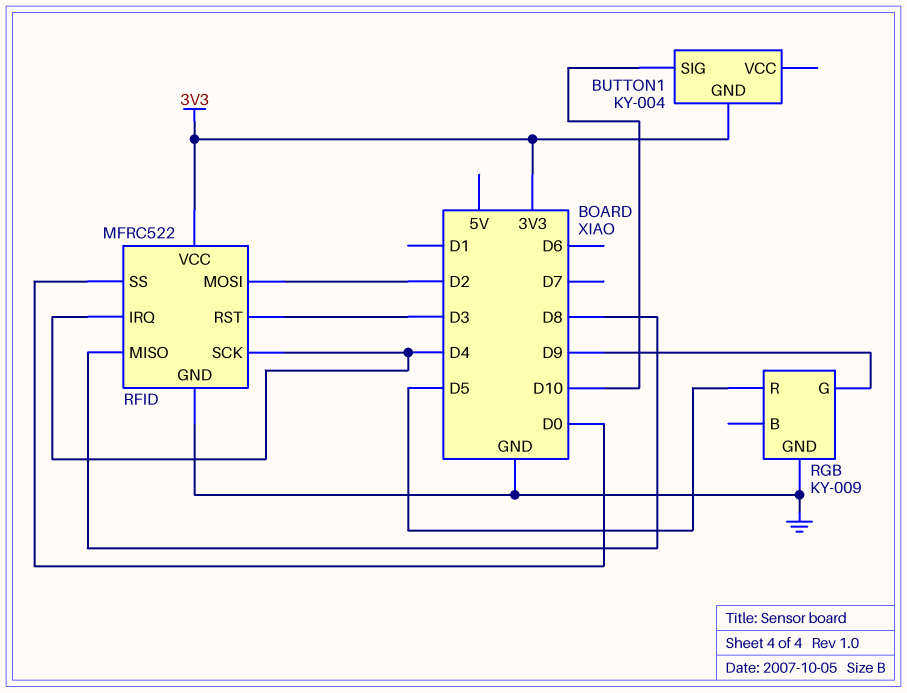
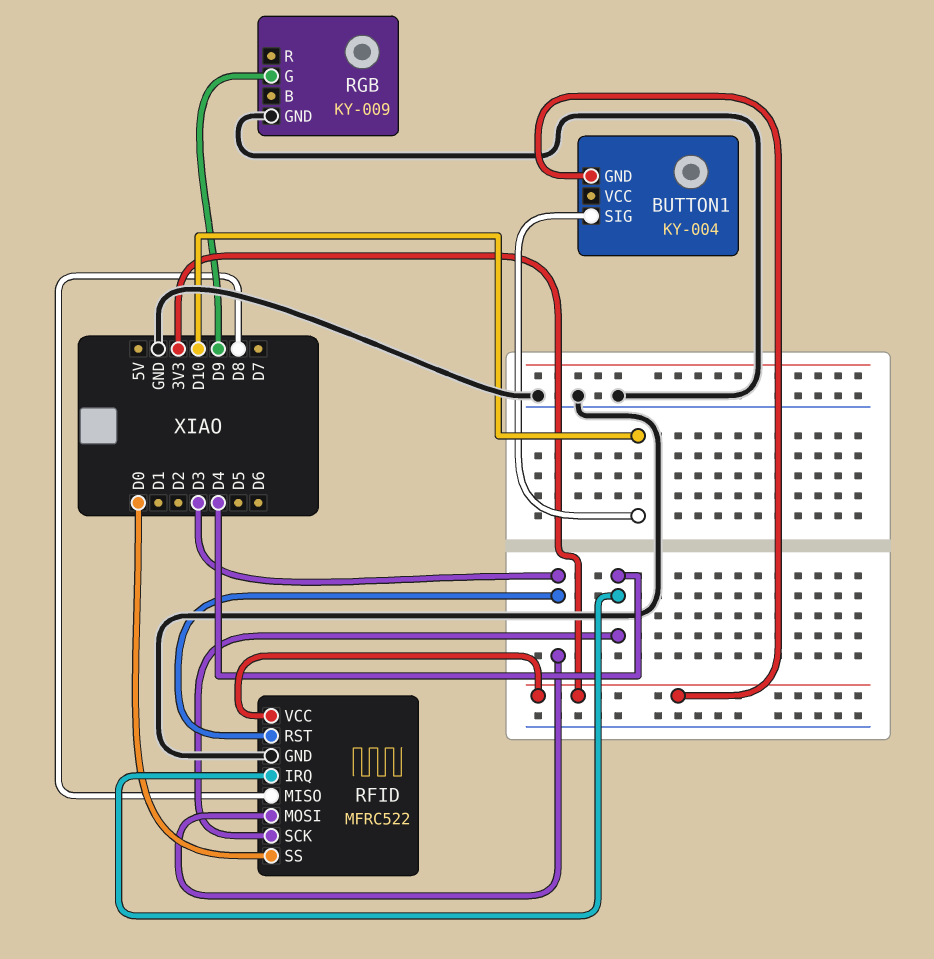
RFID pin MOSI: D2 -> D3
RGB pin R: D5 -> none

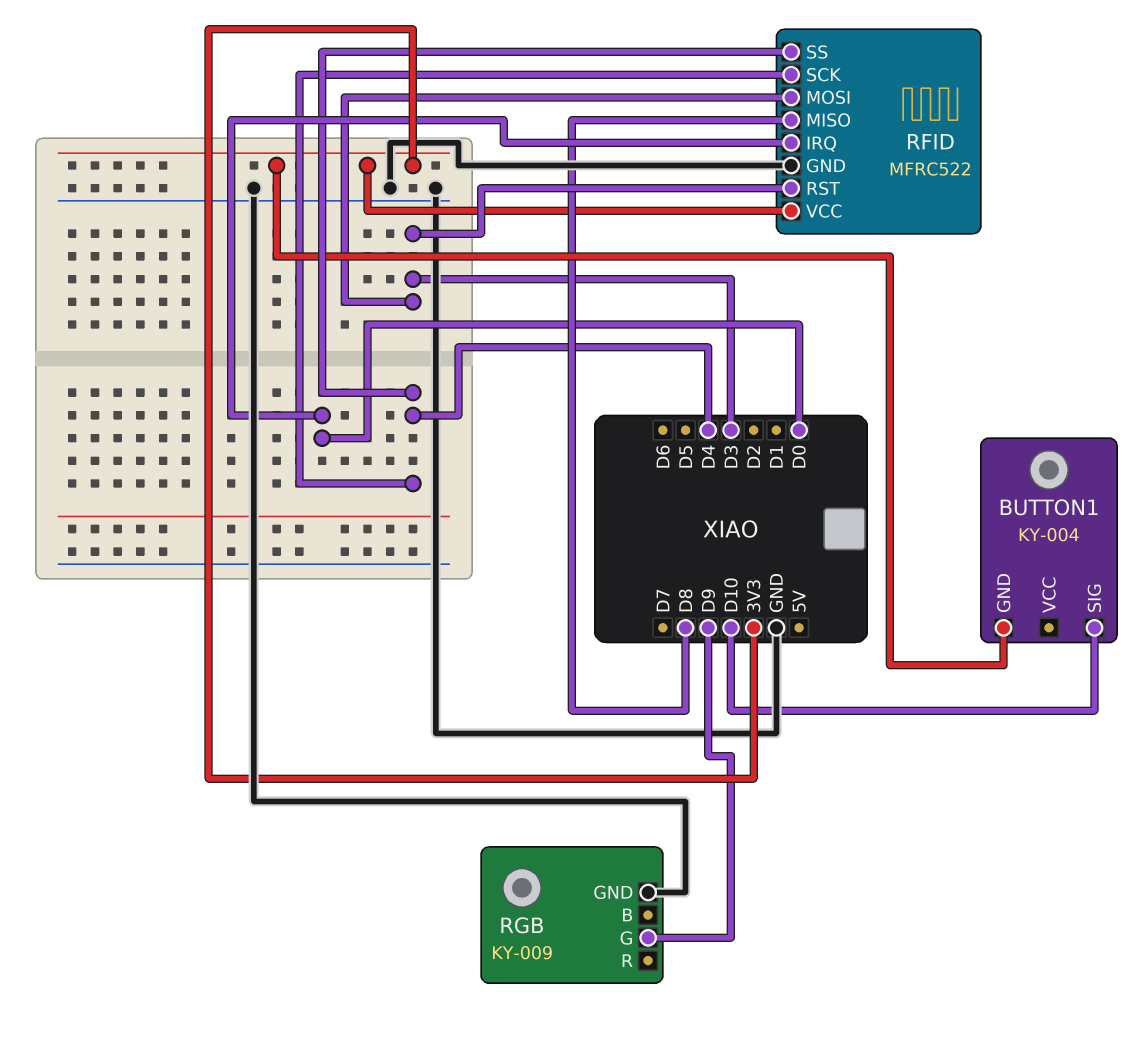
RFID pin IRQ: D4 -> D0
RFID pin SS: D0 -> D4

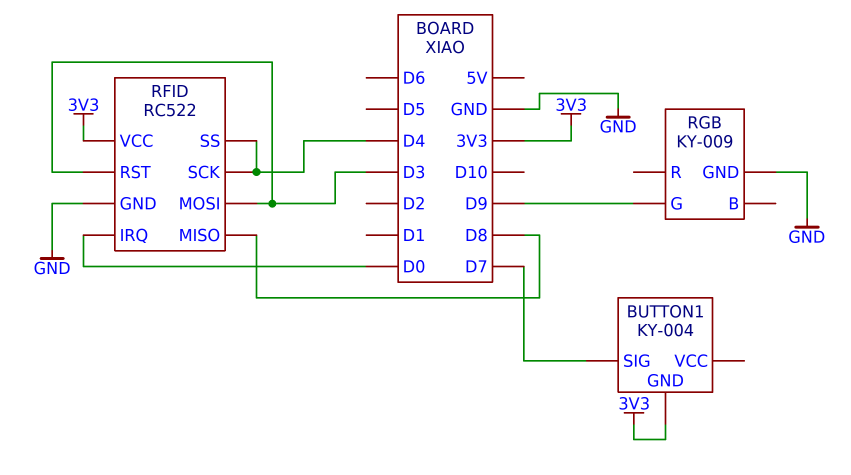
BUTTON1 pin SIG: D10 -> D7
RFID: MFRC522 -> RC522

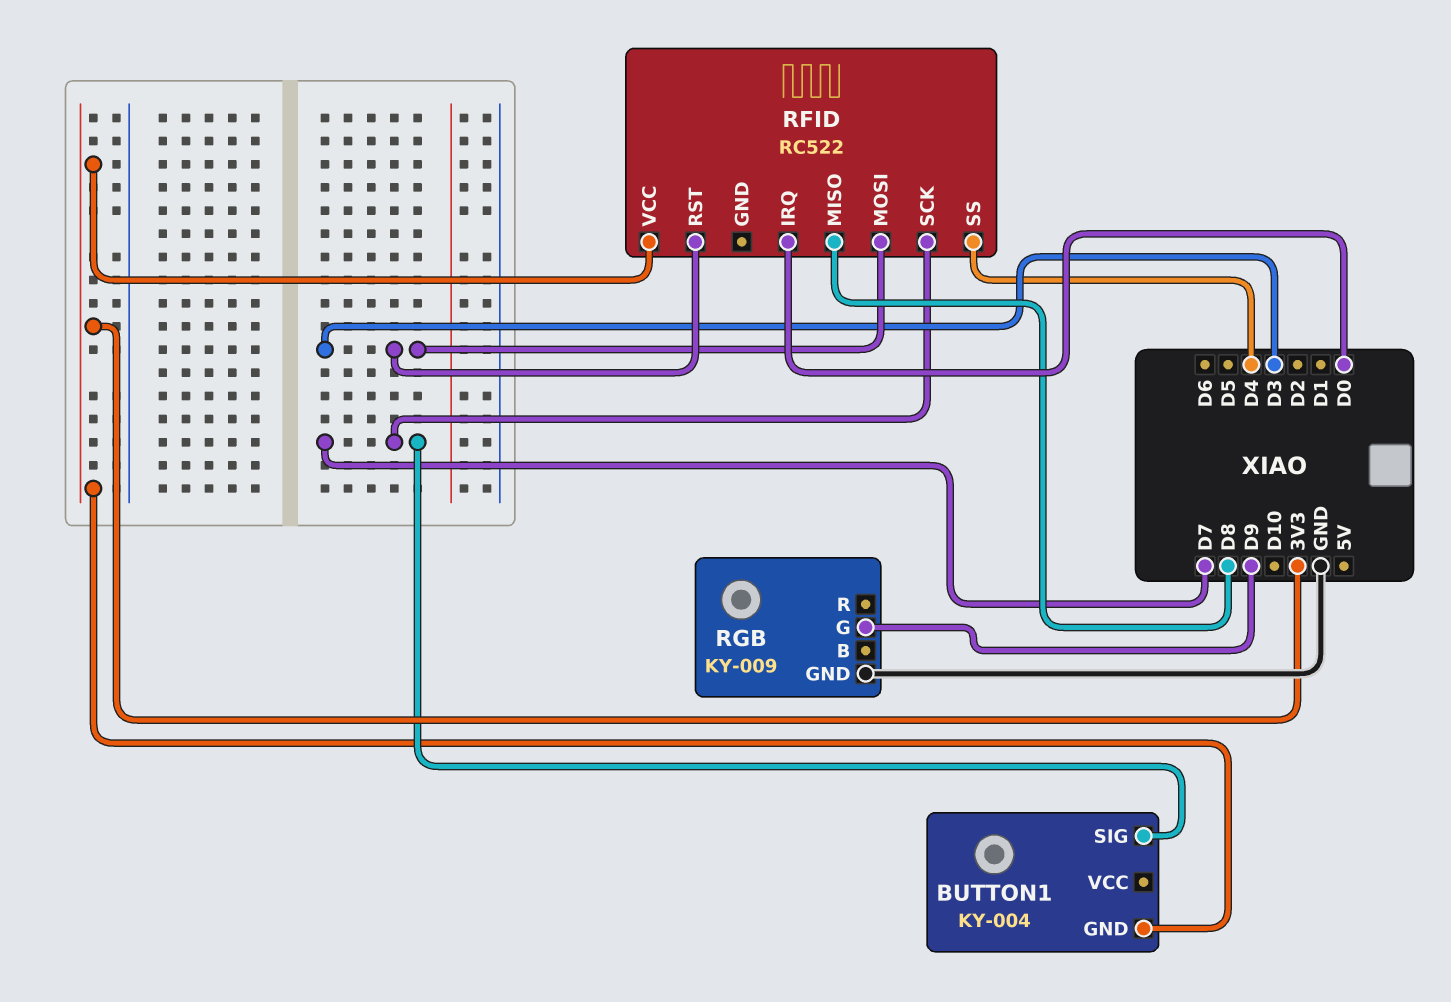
RFID pin GND: GND -> none
RFID pin SCK: D4 -> D7

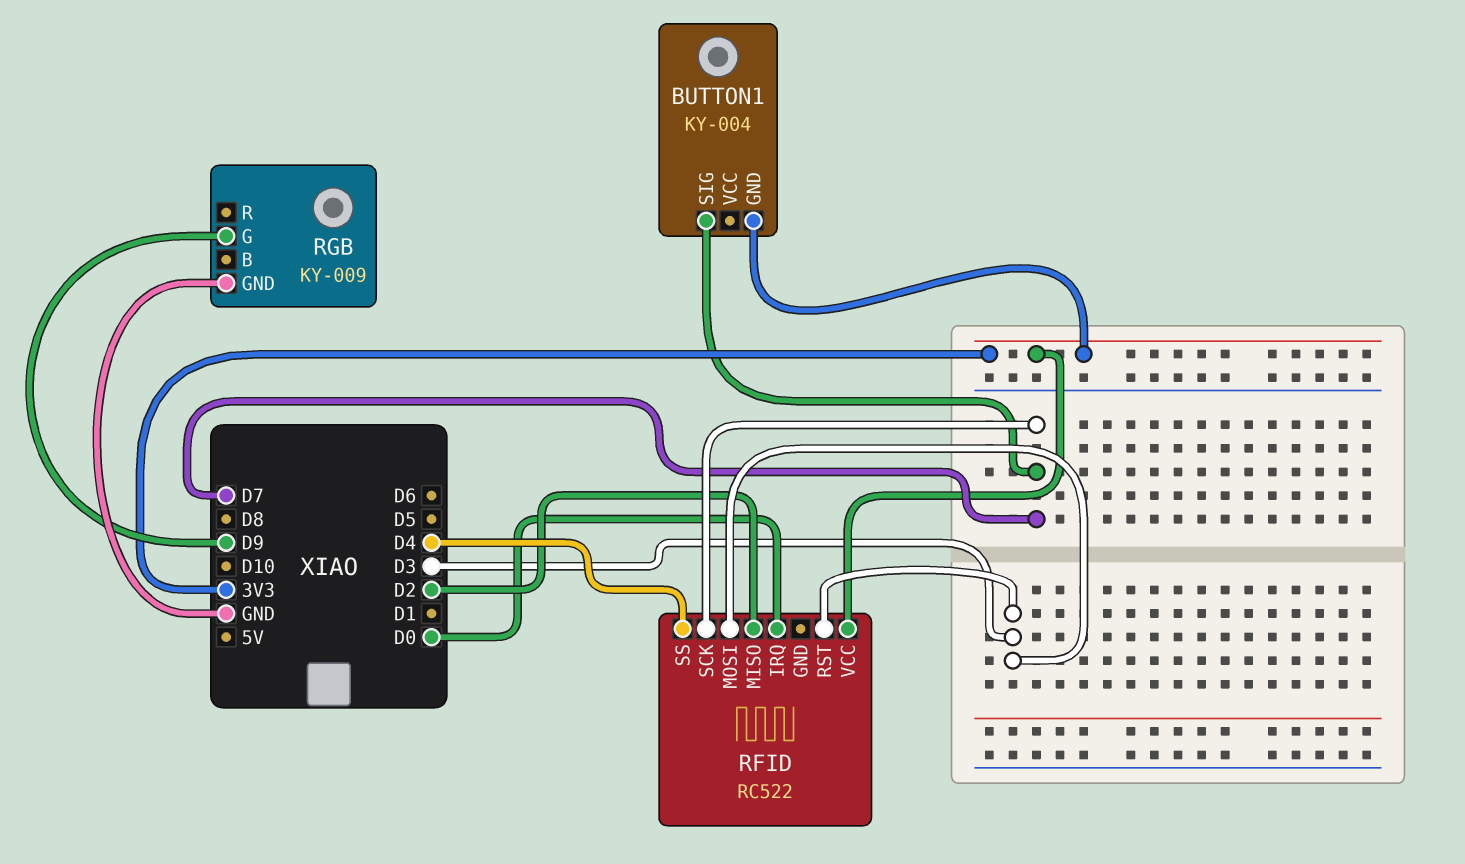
RFID pin MISO: D8 -> D2

